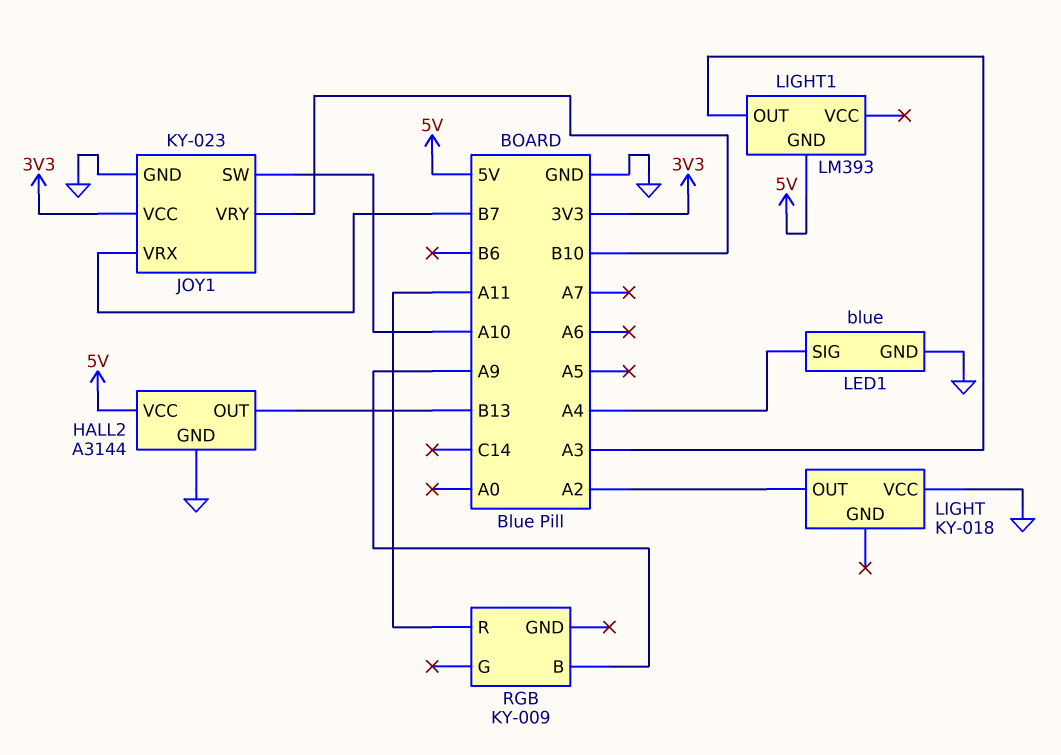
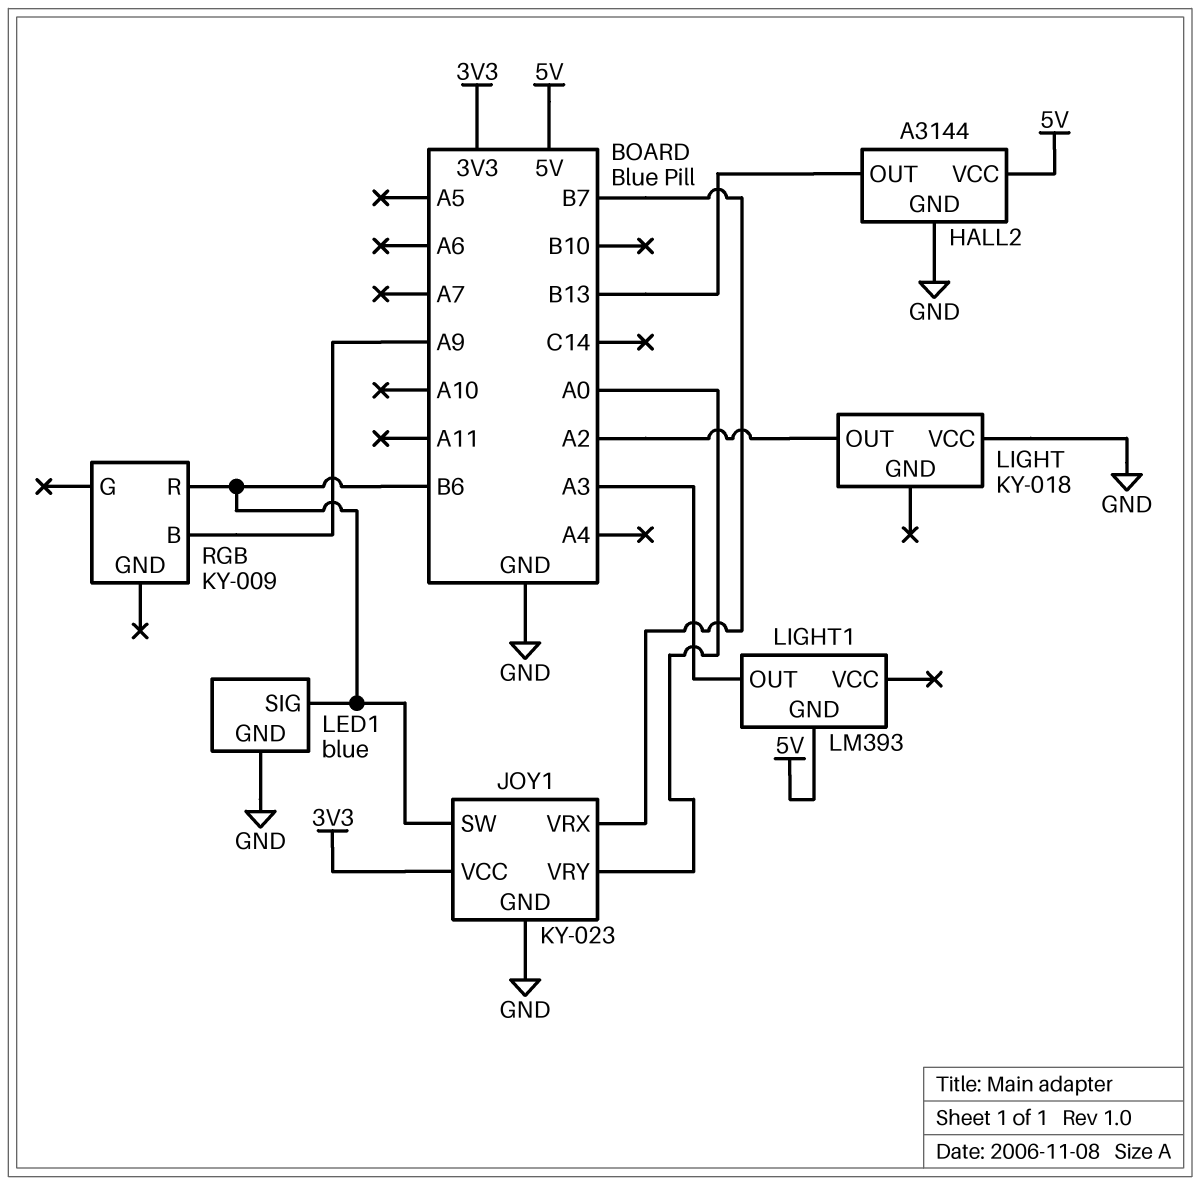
JOY1 pin SW: A10 -> B6
JOY1 pin VRY: B10 -> A0
LED1 pin SIG: A4 -> B6
RGB pin R: A11 -> B6

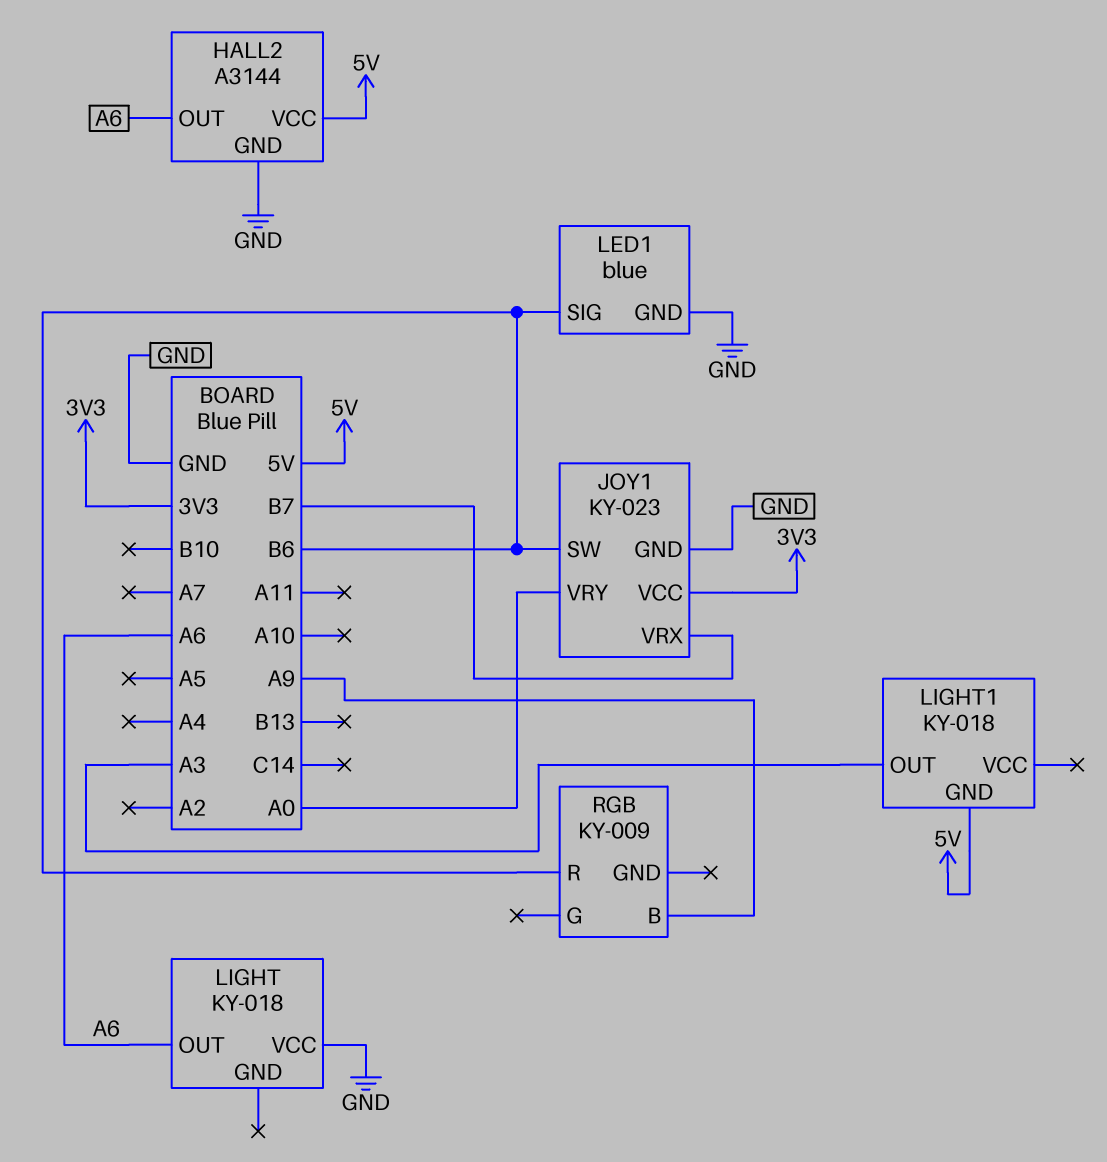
HALL2 pin OUT: B13 -> A6
LIGHT pin OUT: A2 -> A6
LIGHT1: LM393 -> KY-018

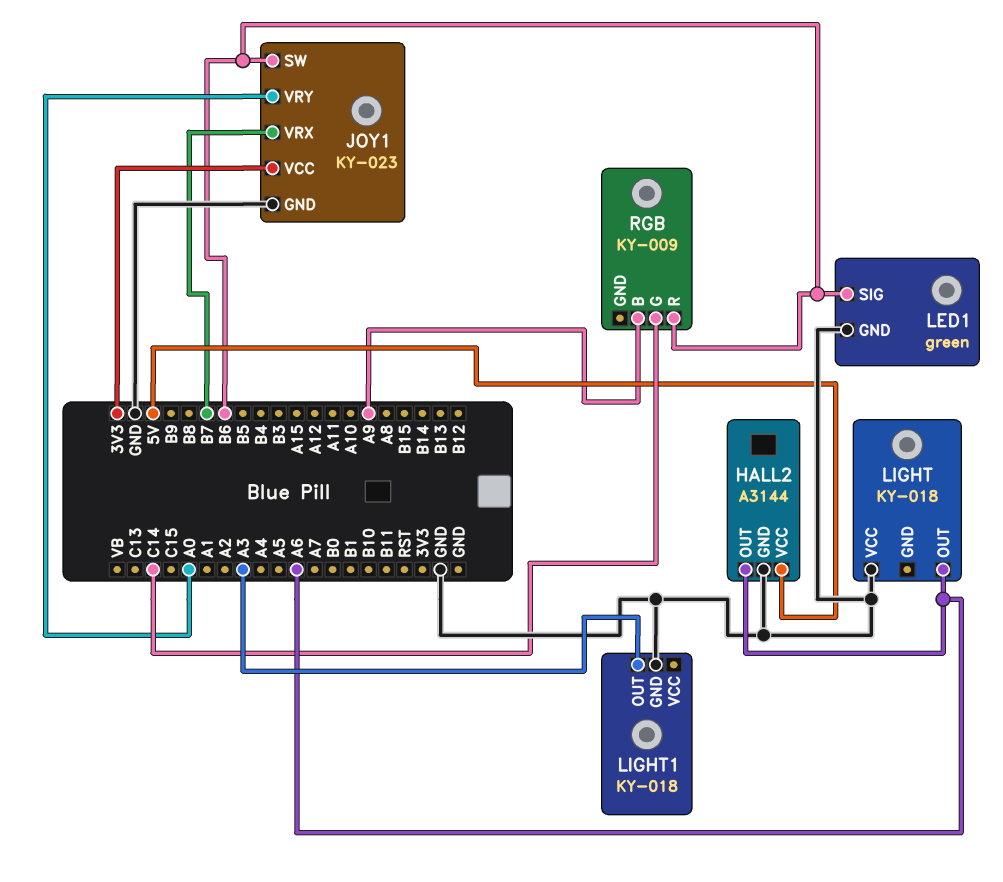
LED1: blue -> green
LIGHT1 pin GND: 5V -> GND
RGB pin G: none -> C14

